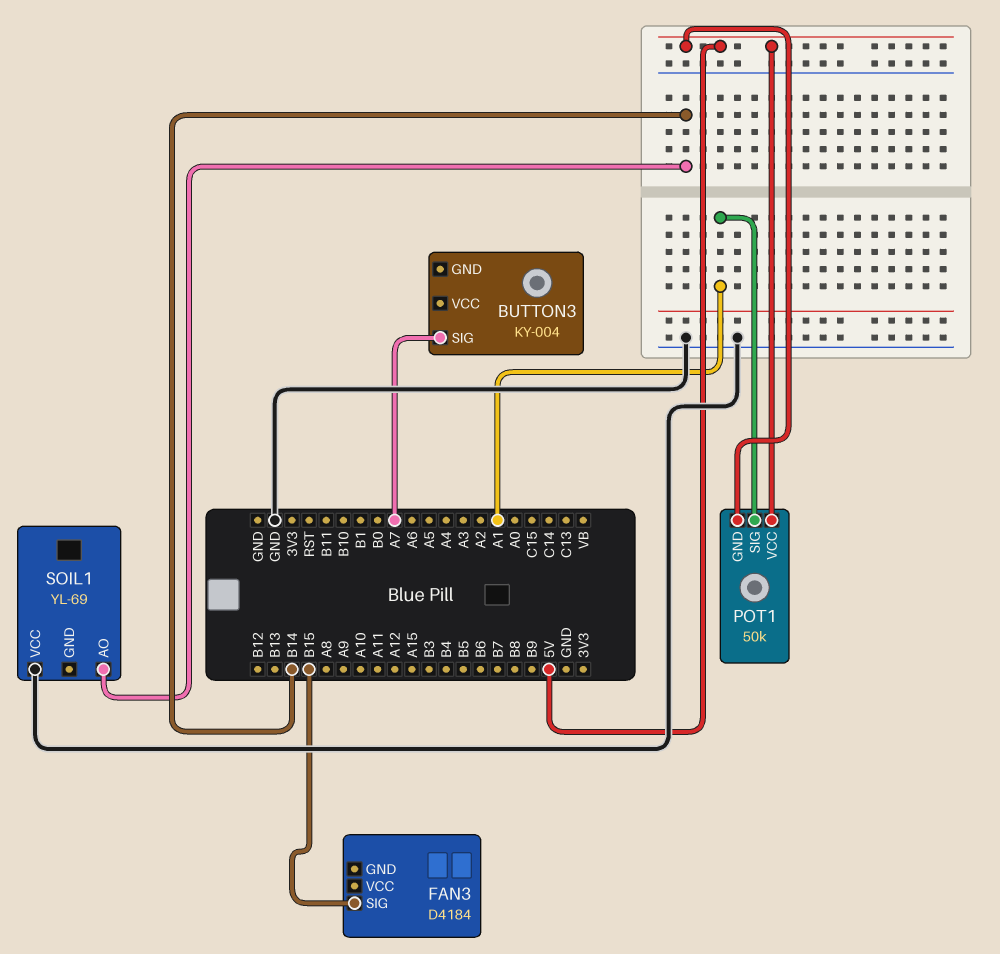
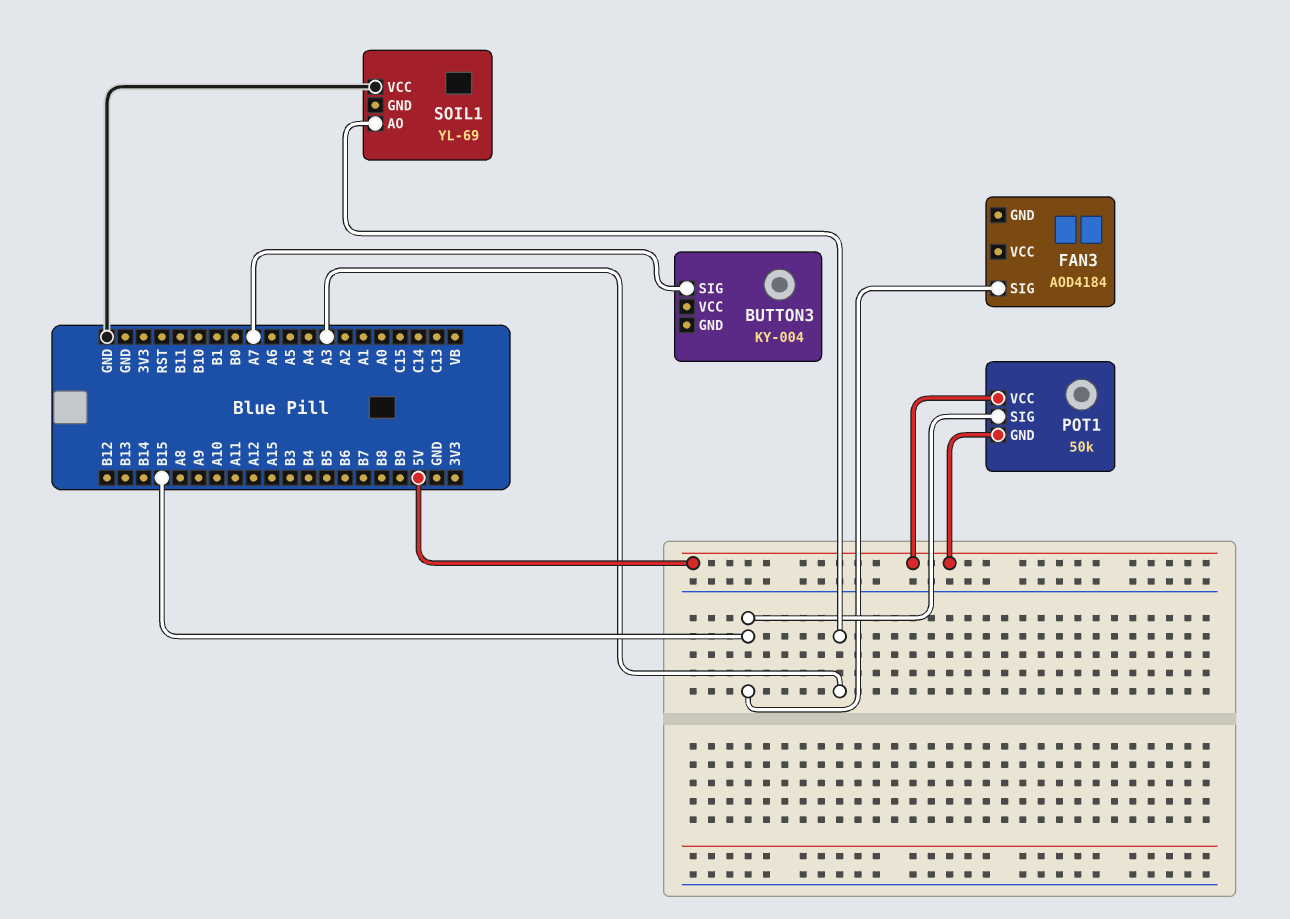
FAN3: D4184 -> AOD4184
POT1 pin SIG: A1 -> B15
SOIL1 pin AO: B14 -> A3

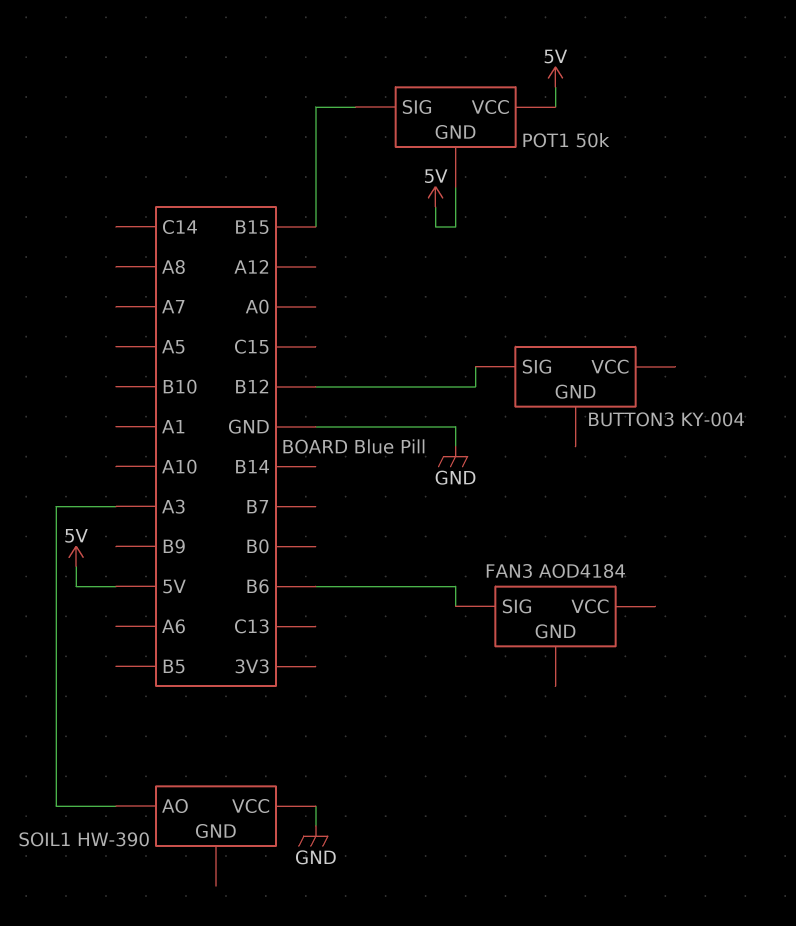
BUTTON3 pin SIG: A7 -> B12
FAN3 pin SIG: B15 -> B6
SOIL1: YL-69 -> HW-390

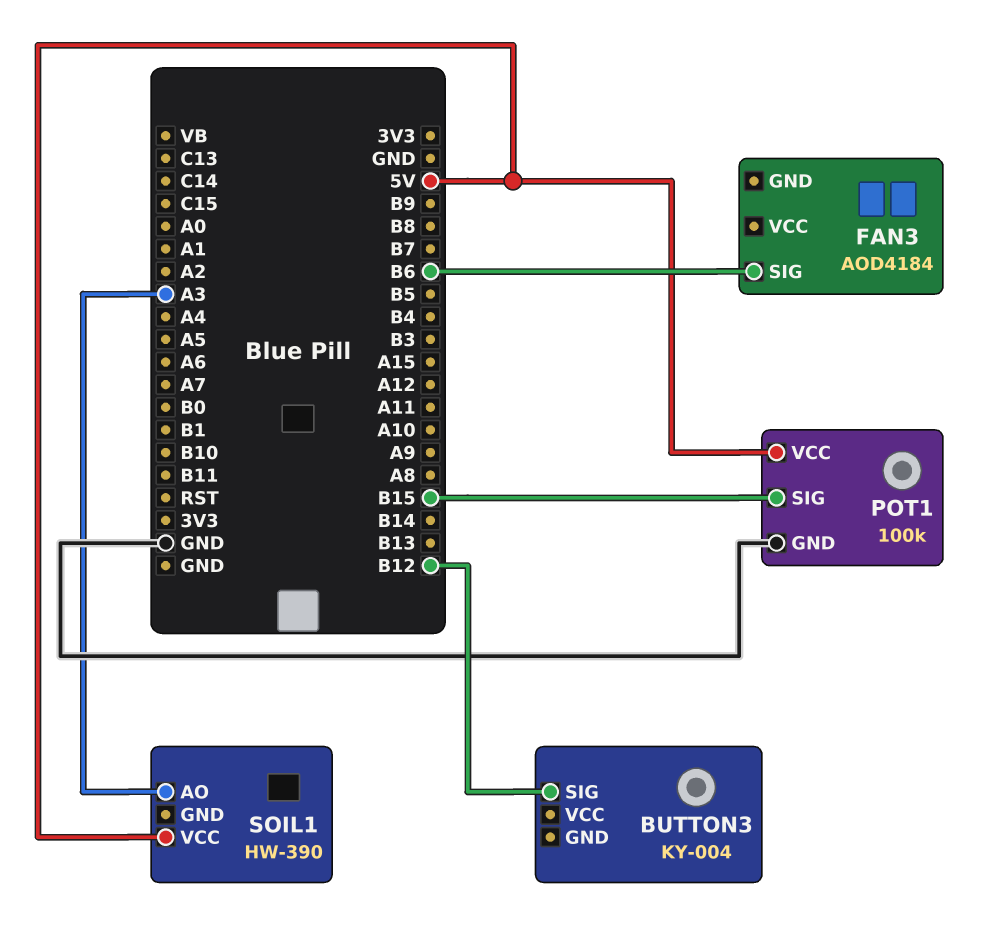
POT1: 50k -> 100k
POT1 pin GND: 5V -> GND
SOIL1 pin VCC: GND -> 5V

